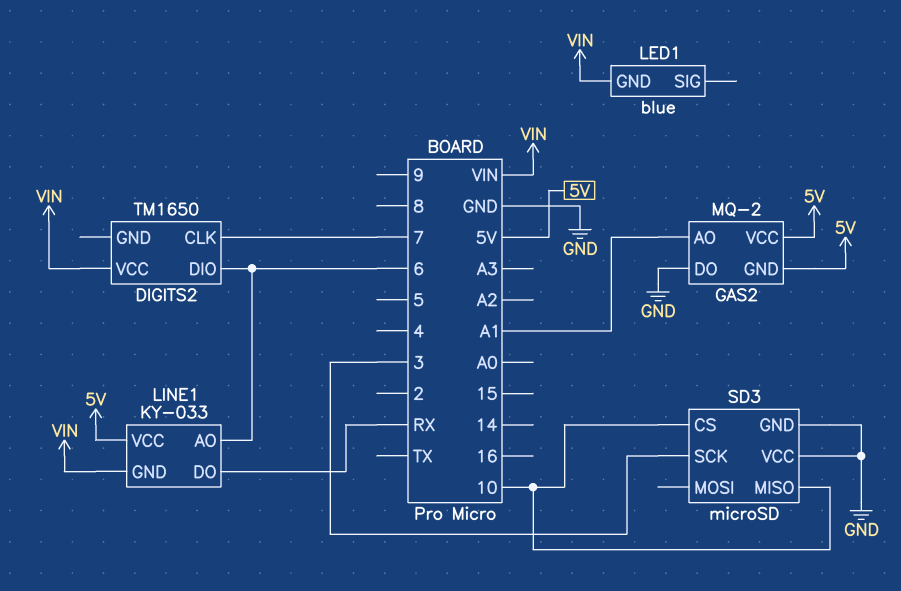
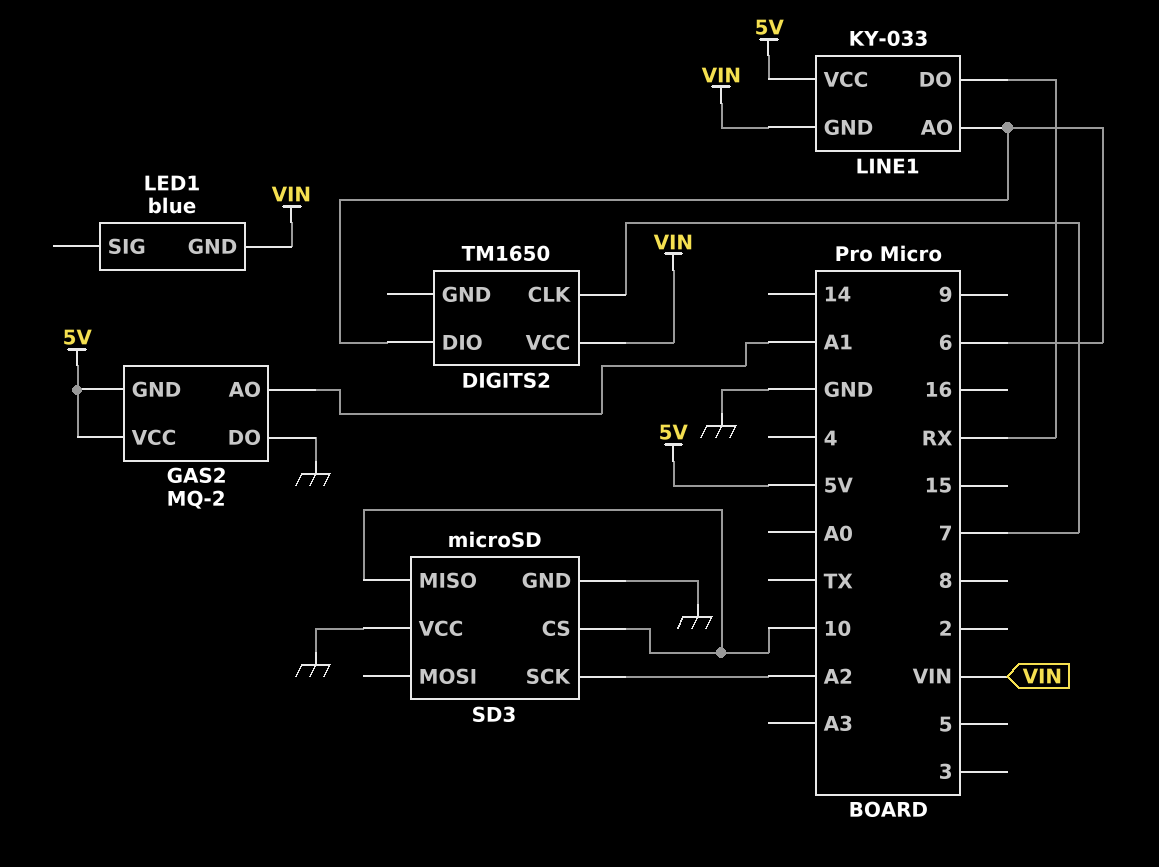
SD3 pin SCK: 3 -> A2

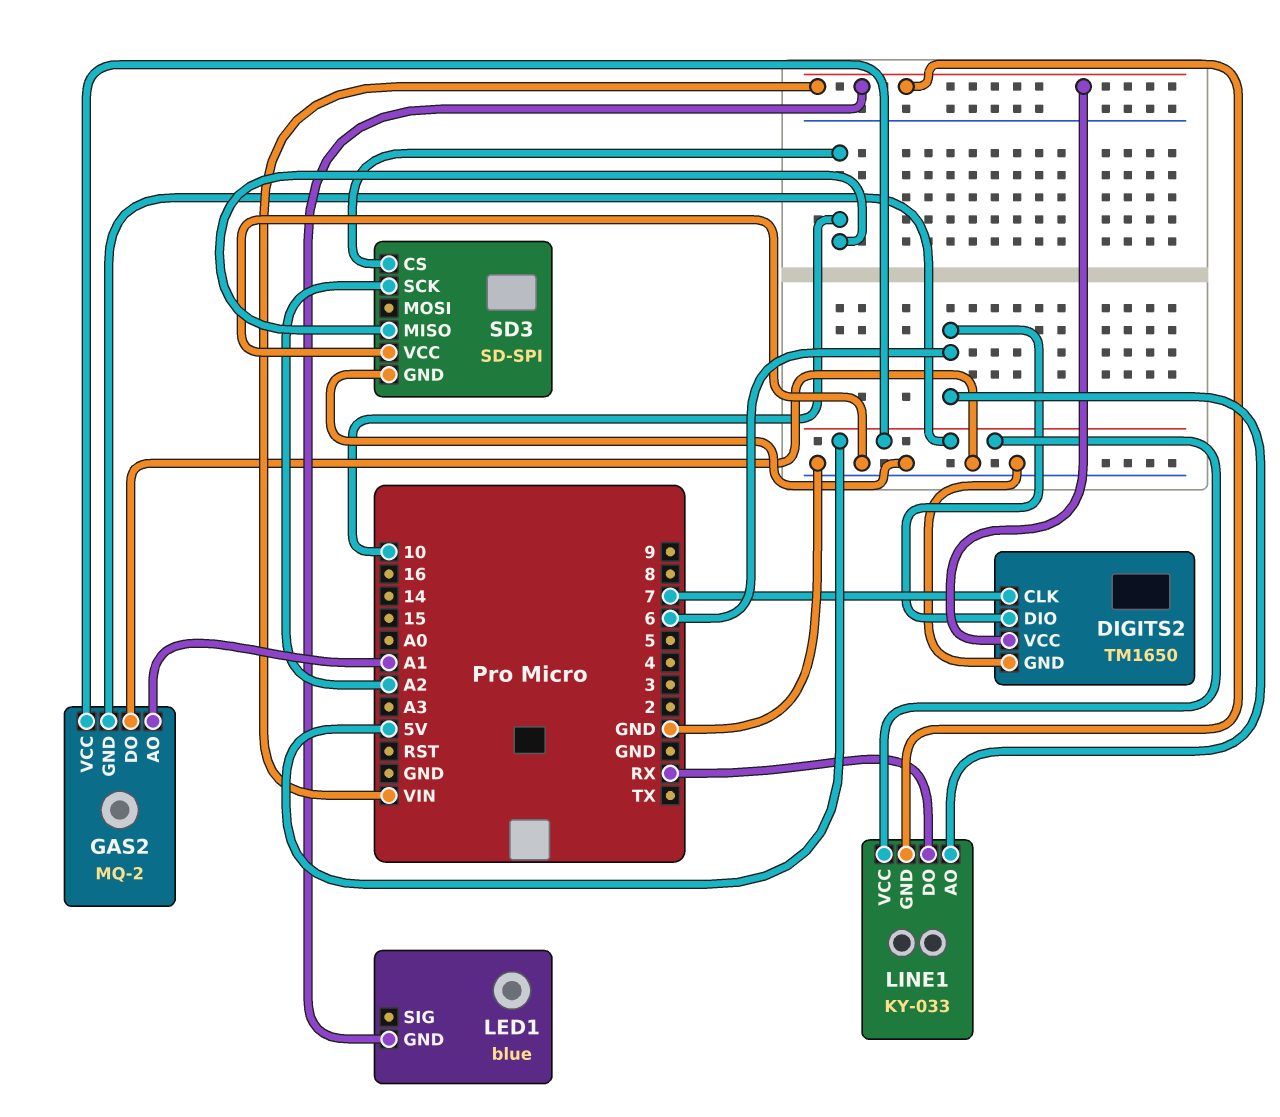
DIGITS2 pin GND: none -> GND
SD3: microSD -> SD-SPI

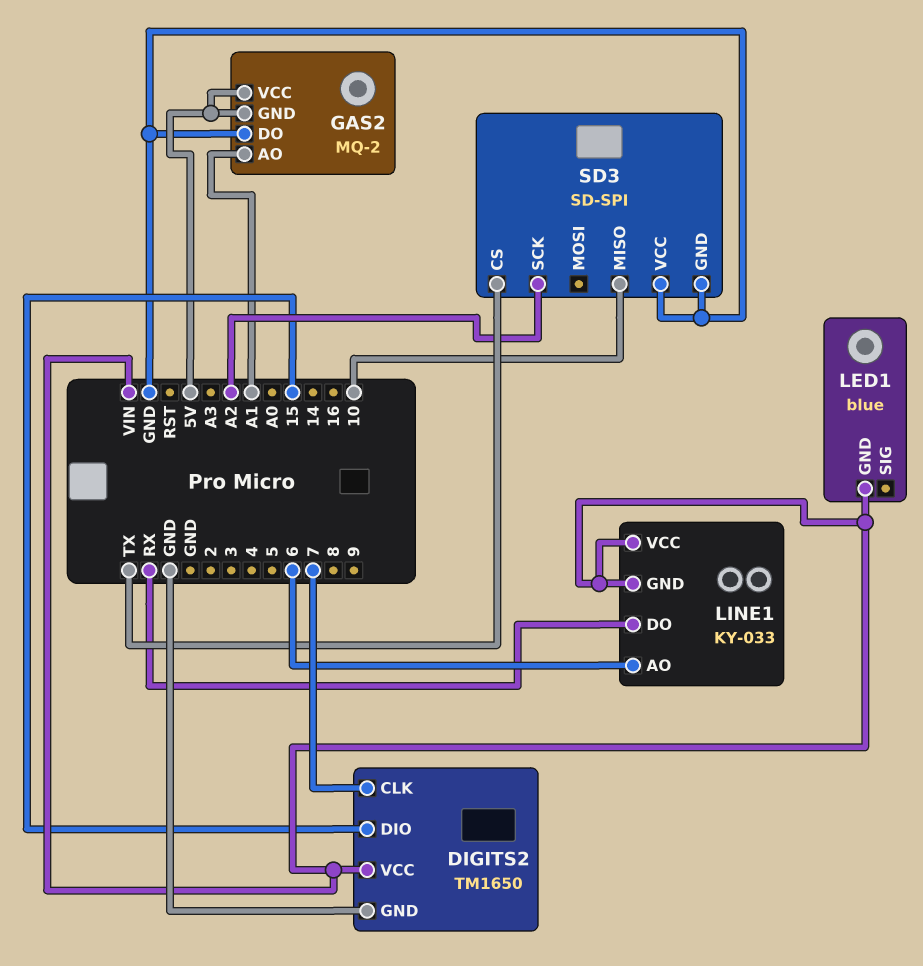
DIGITS2 pin DIO: 6 -> 15
LINE1 pin VCC: 5V -> VIN
SD3 pin CS: 10 -> TX

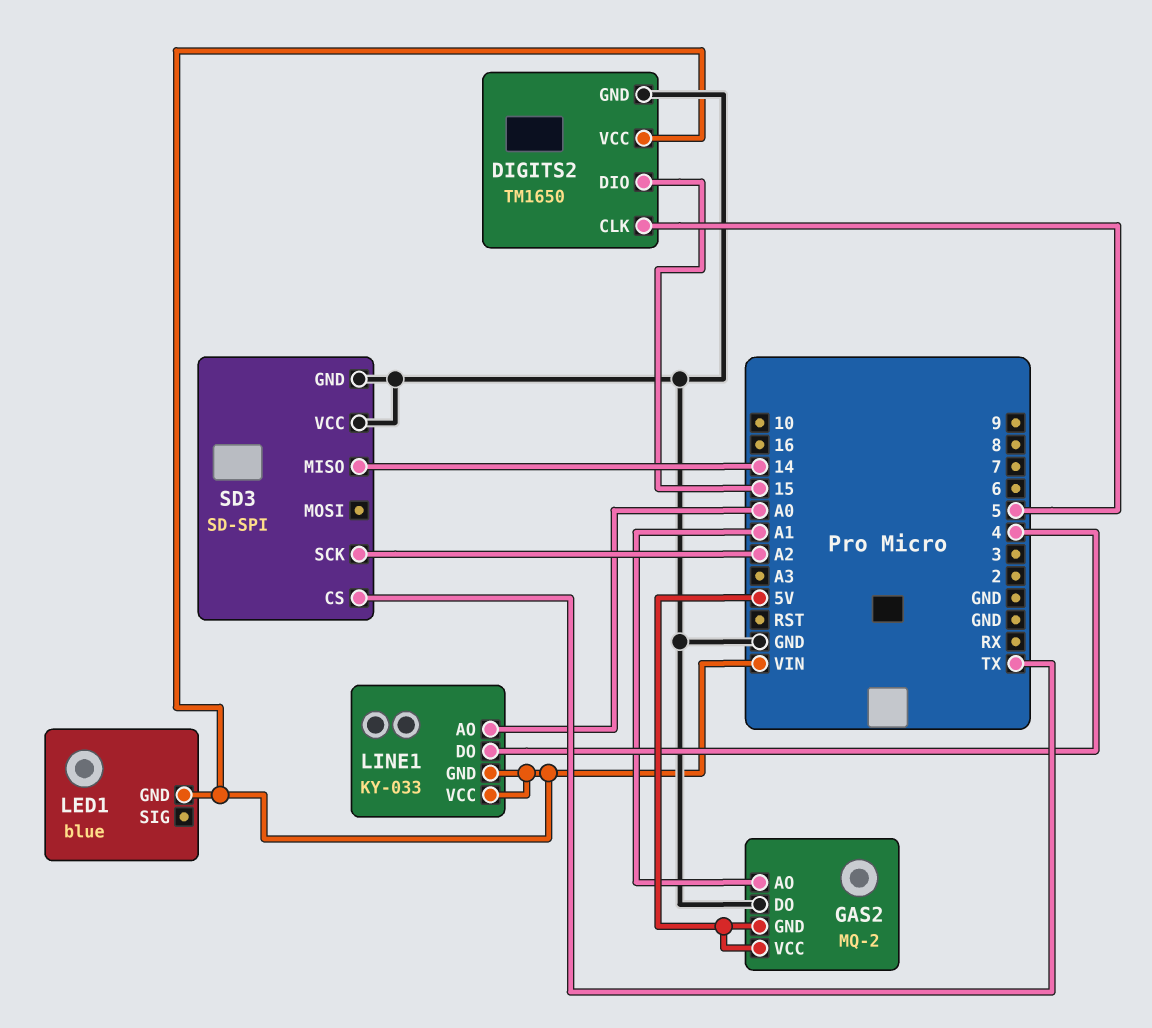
DIGITS2 pin CLK: 7 -> 5
LINE1 pin AO: 6 -> A0
LINE1 pin DO: RX -> 4
SD3 pin MISO: 10 -> 14

